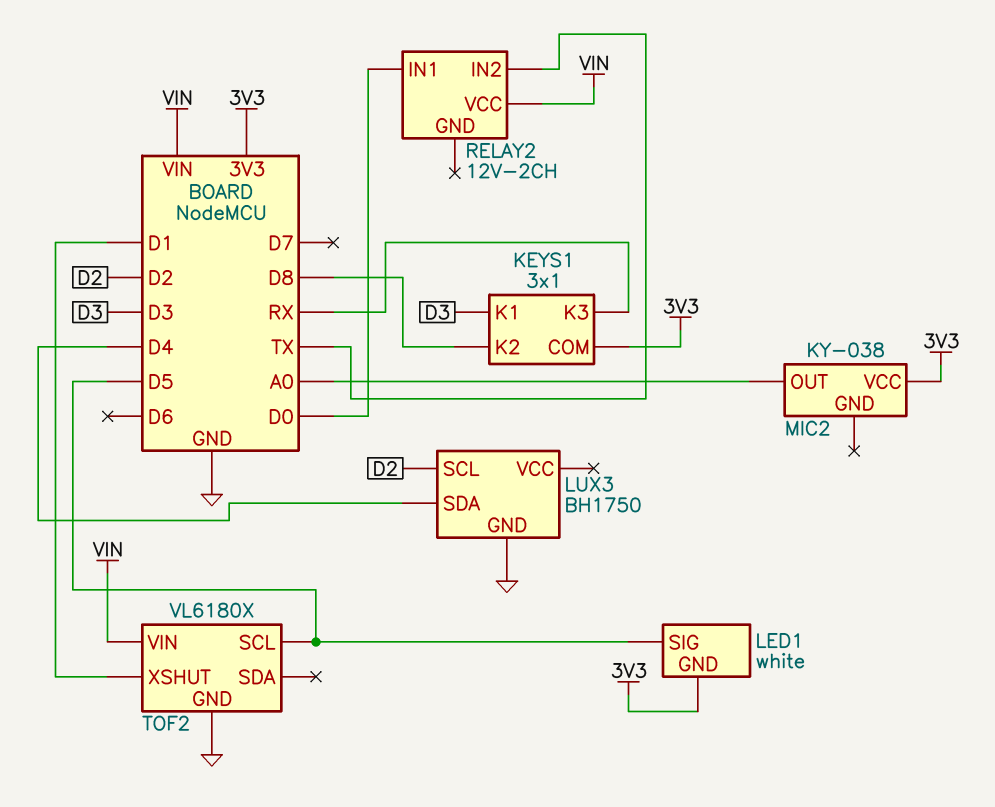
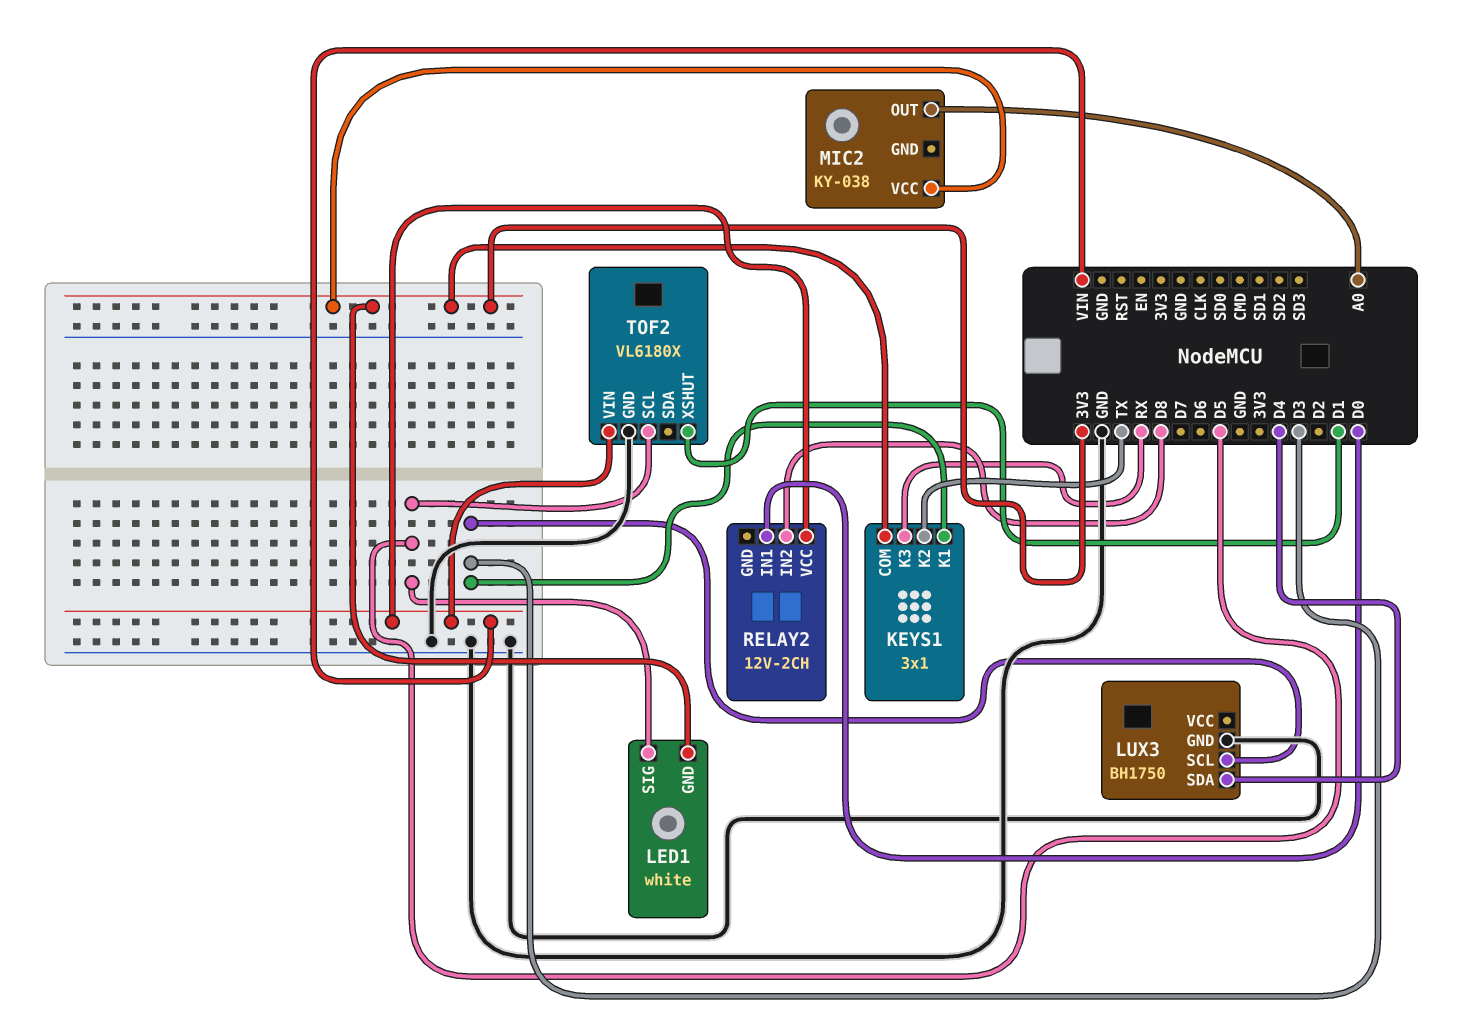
KEYS1 pin K2: D8 -> TX
LUX3 pin SCL: D2 -> D3
RELAY2 pin IN2: TX -> D8

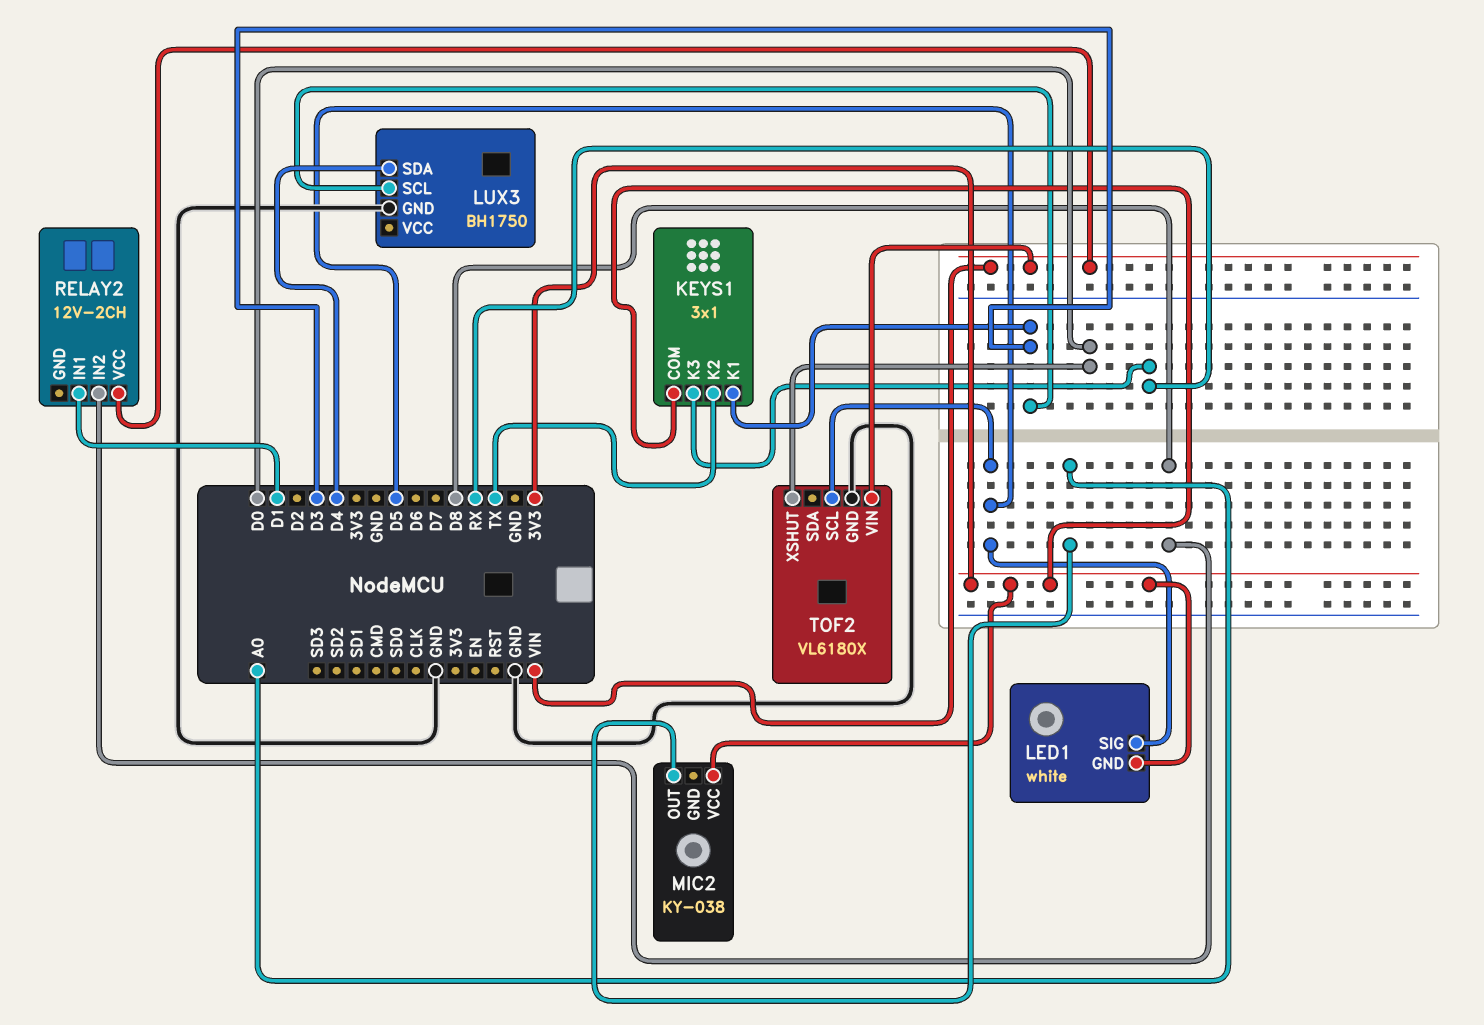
RELAY2 pin IN1: D0 -> D1
TOF2 pin XSHUT: D1 -> D0

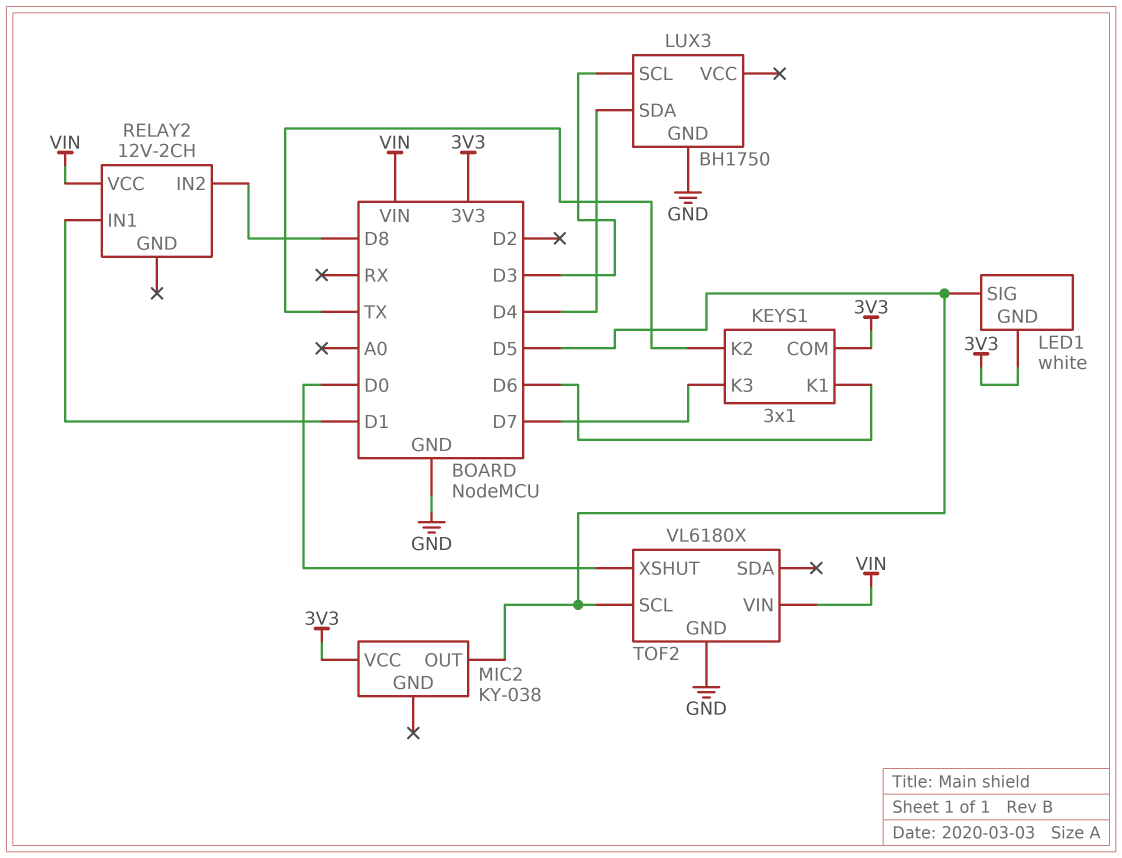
KEYS1 pin K1: D3 -> D6
KEYS1 pin K3: RX -> D7
MIC2 pin OUT: A0 -> D5

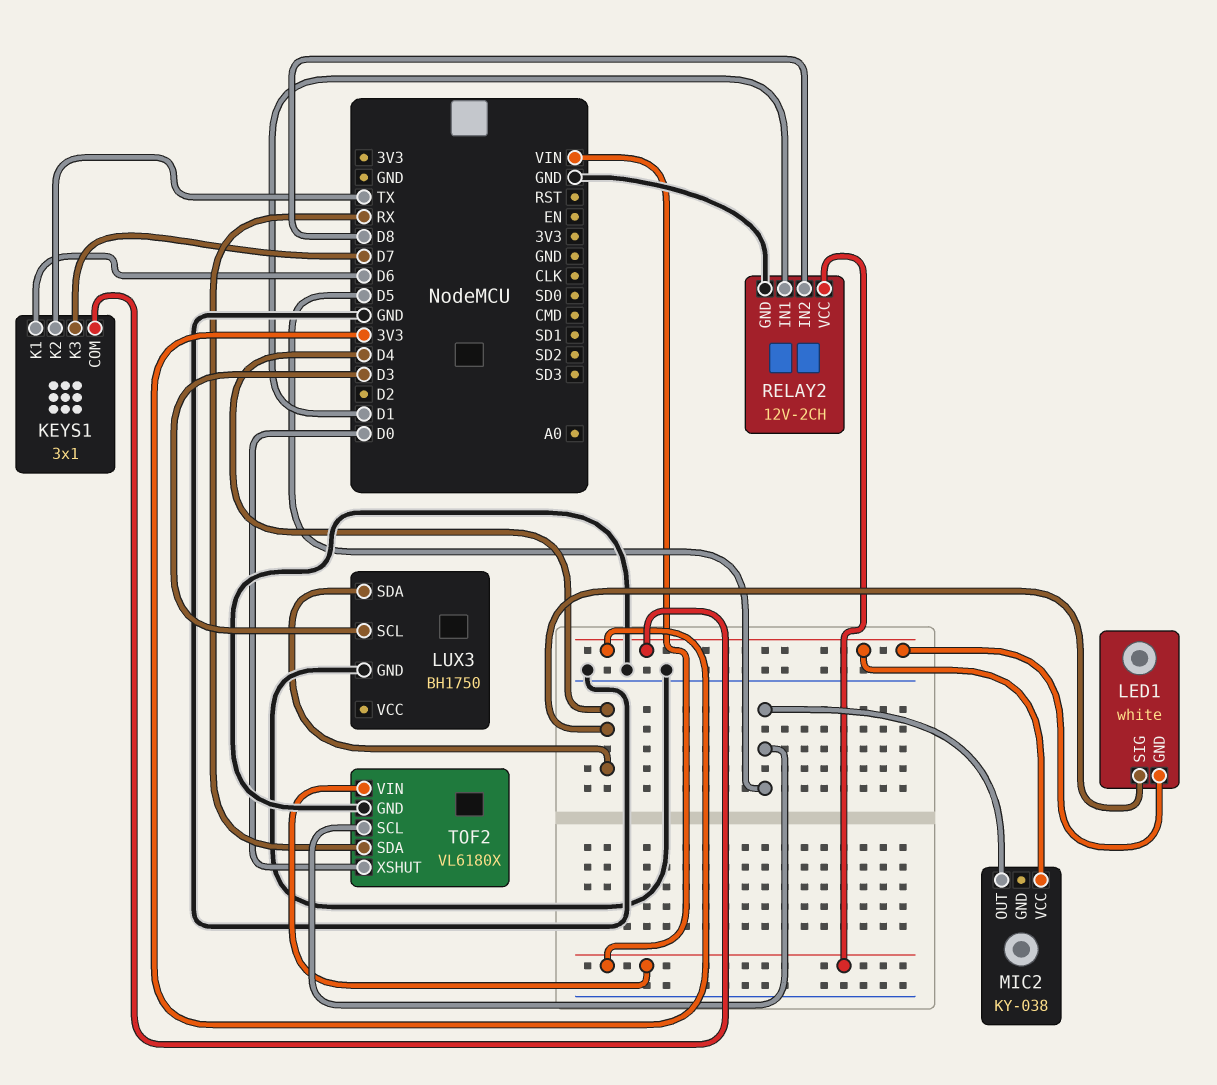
LED1 pin SIG: D5 -> D4
RELAY2 pin GND: none -> GND
TOF2 pin SDA: none -> RX

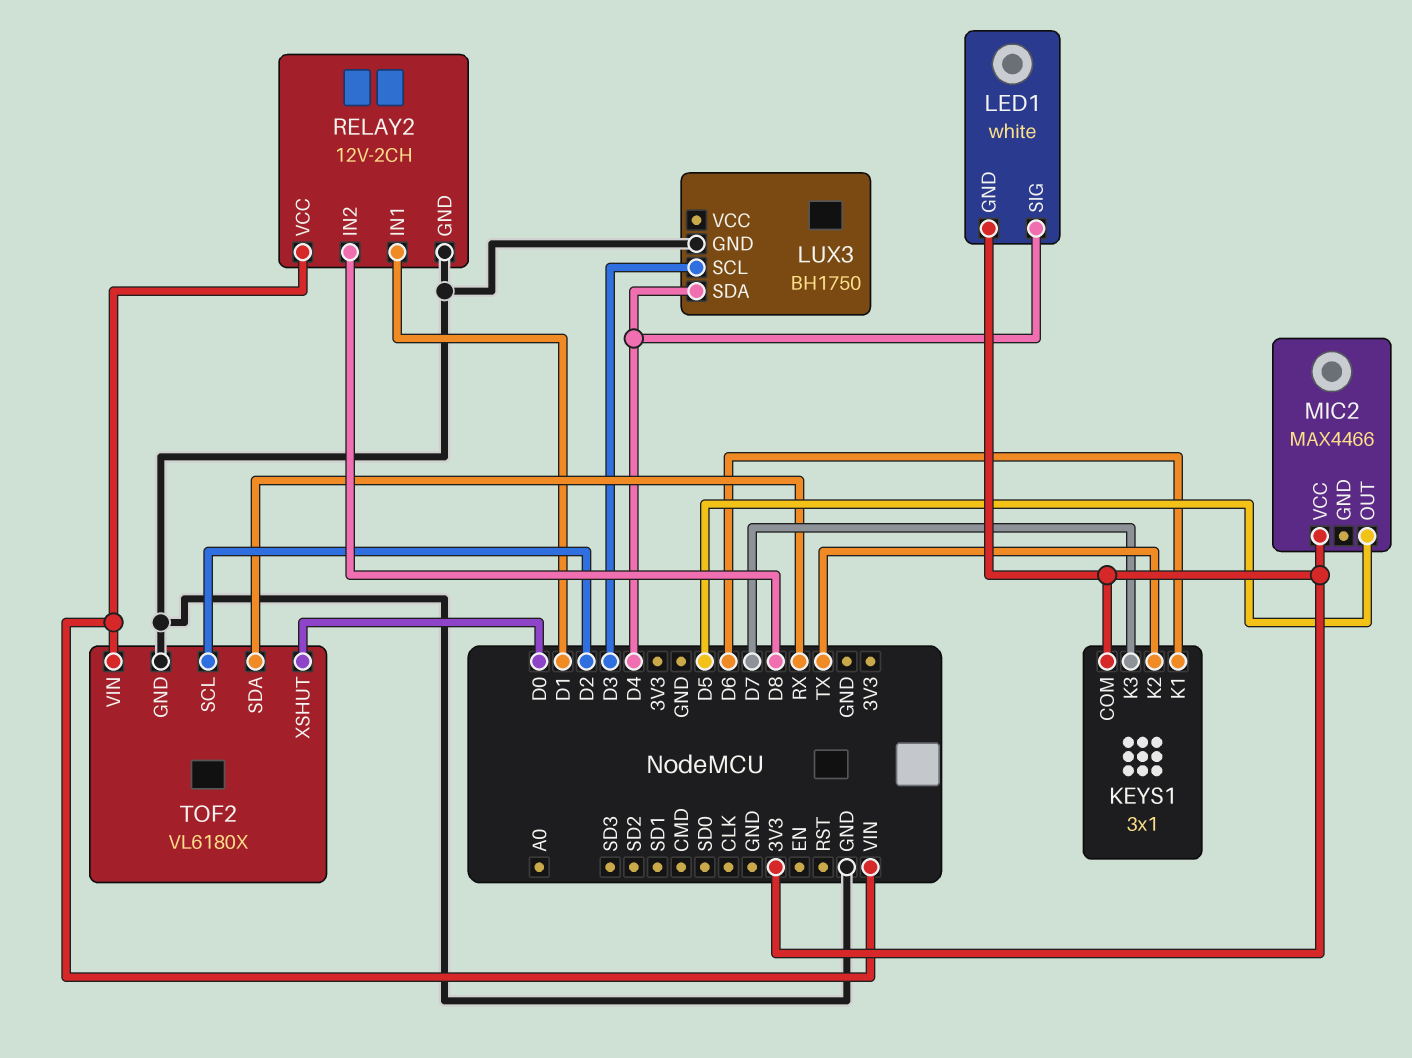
MIC2: KY-038 -> MAX4466
TOF2 pin SCL: D5 -> D2

